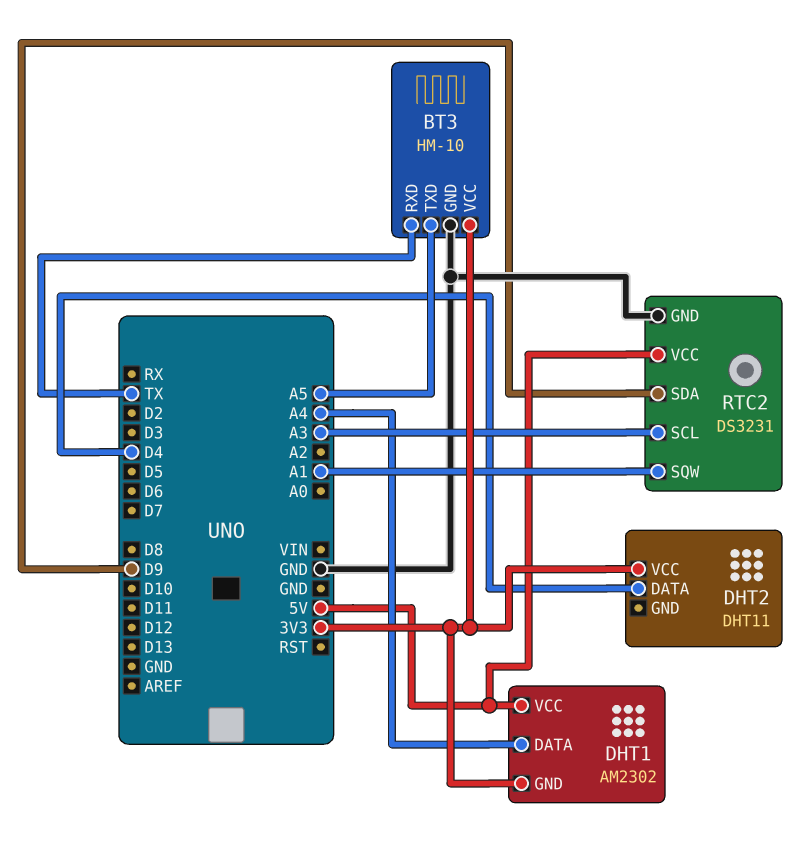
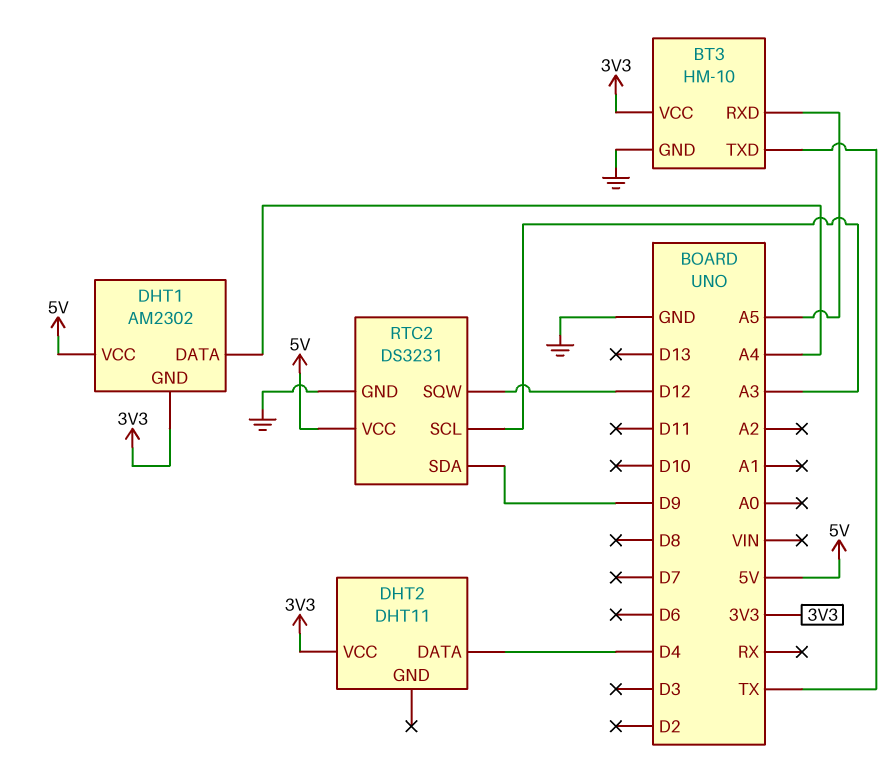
BT3 pin RXD: TX -> A5
BT3 pin TXD: A5 -> TX
RTC2 pin SQW: A1 -> D12

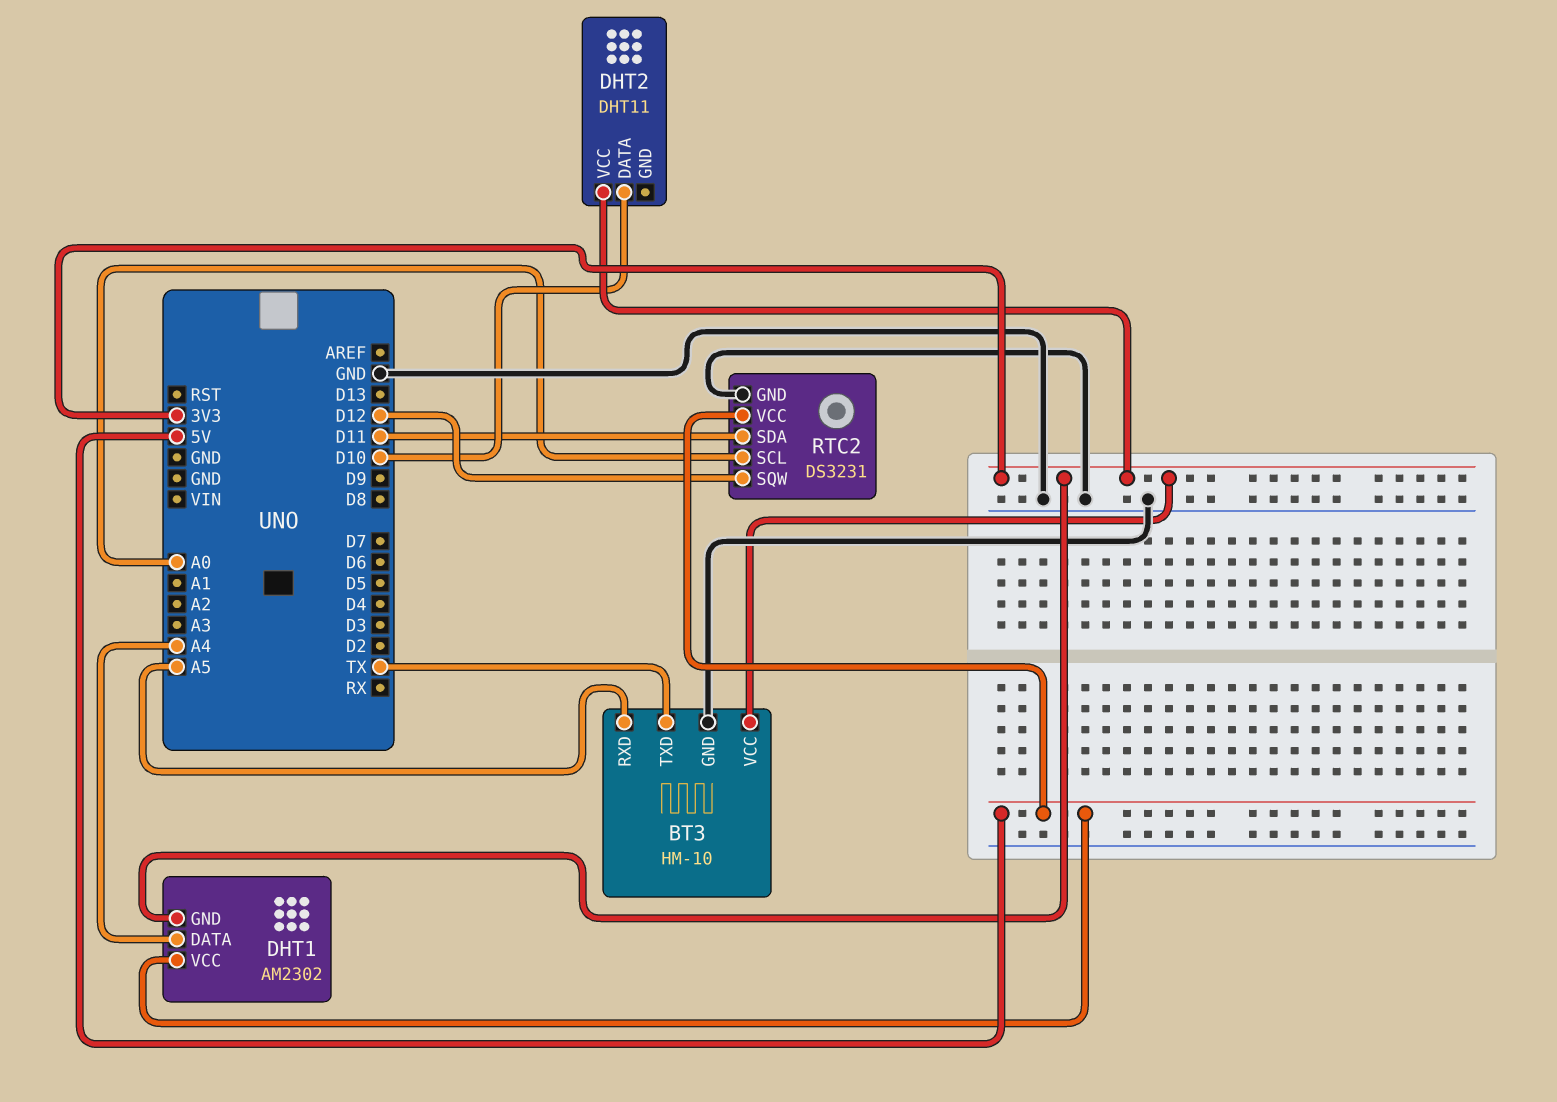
DHT2 pin DATA: D4 -> D10
RTC2 pin SCL: A3 -> A0
RTC2 pin SDA: D9 -> D11

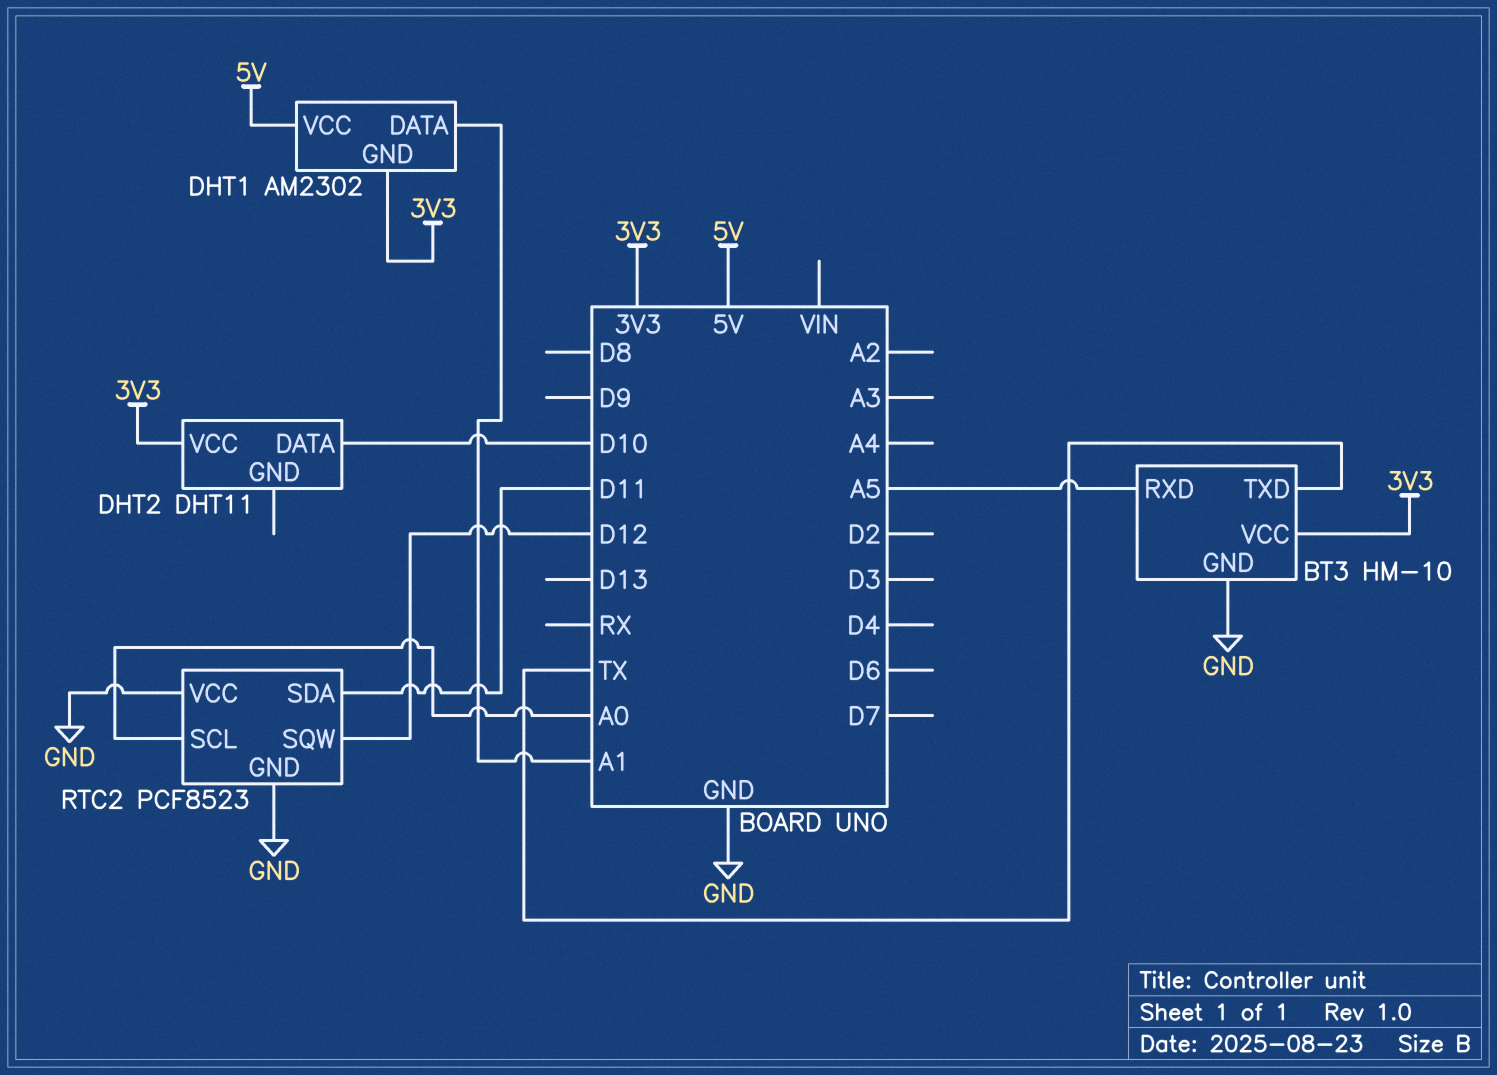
DHT1 pin DATA: A4 -> A1
RTC2: DS3231 -> PCF8523
RTC2 pin VCC: 5V -> GND

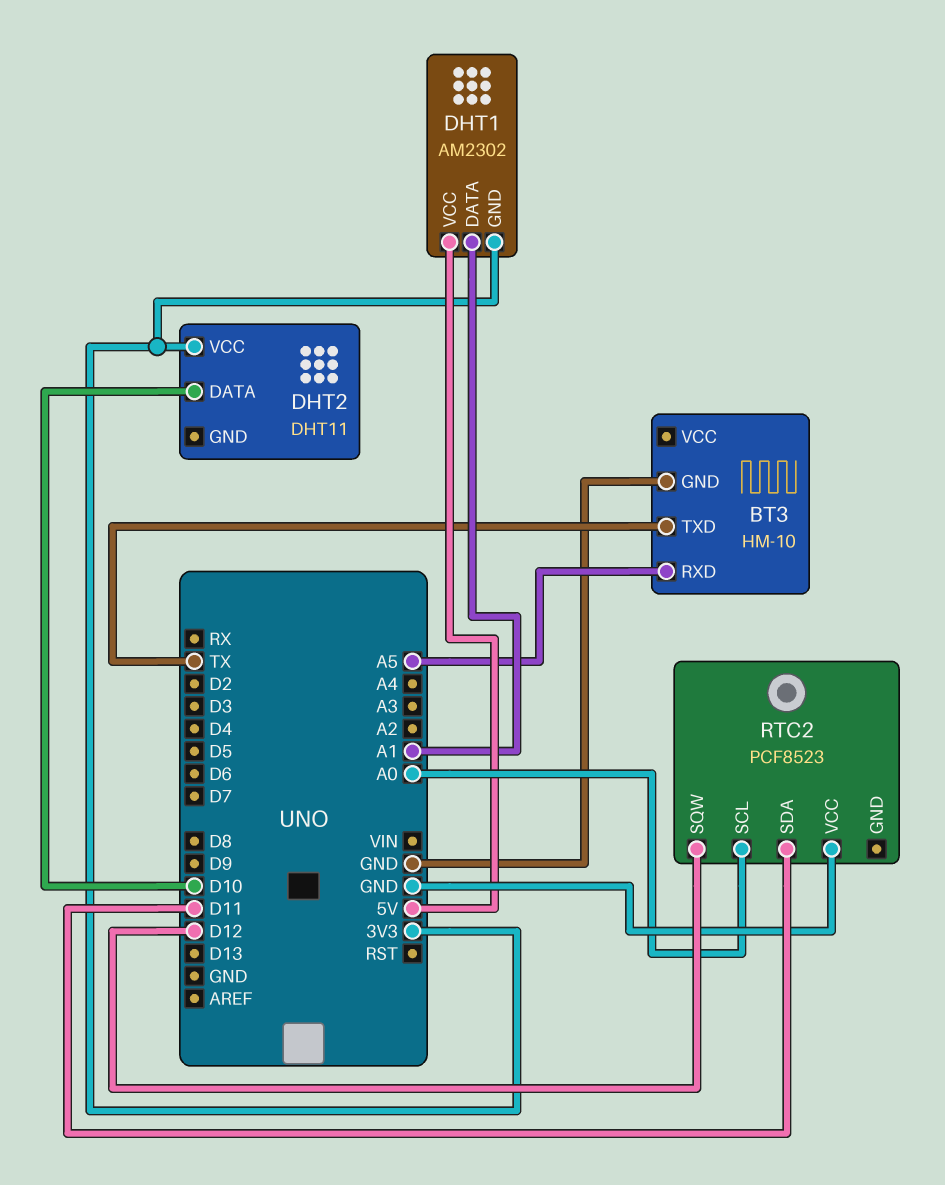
BT3 pin VCC: 3V3 -> none
RTC2 pin GND: GND -> none

